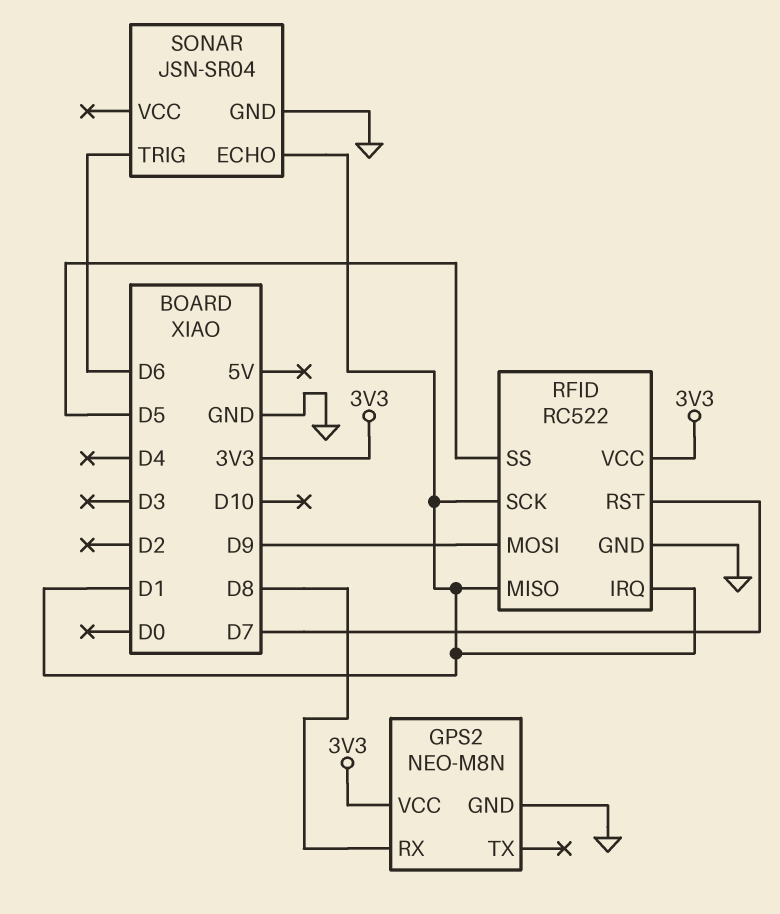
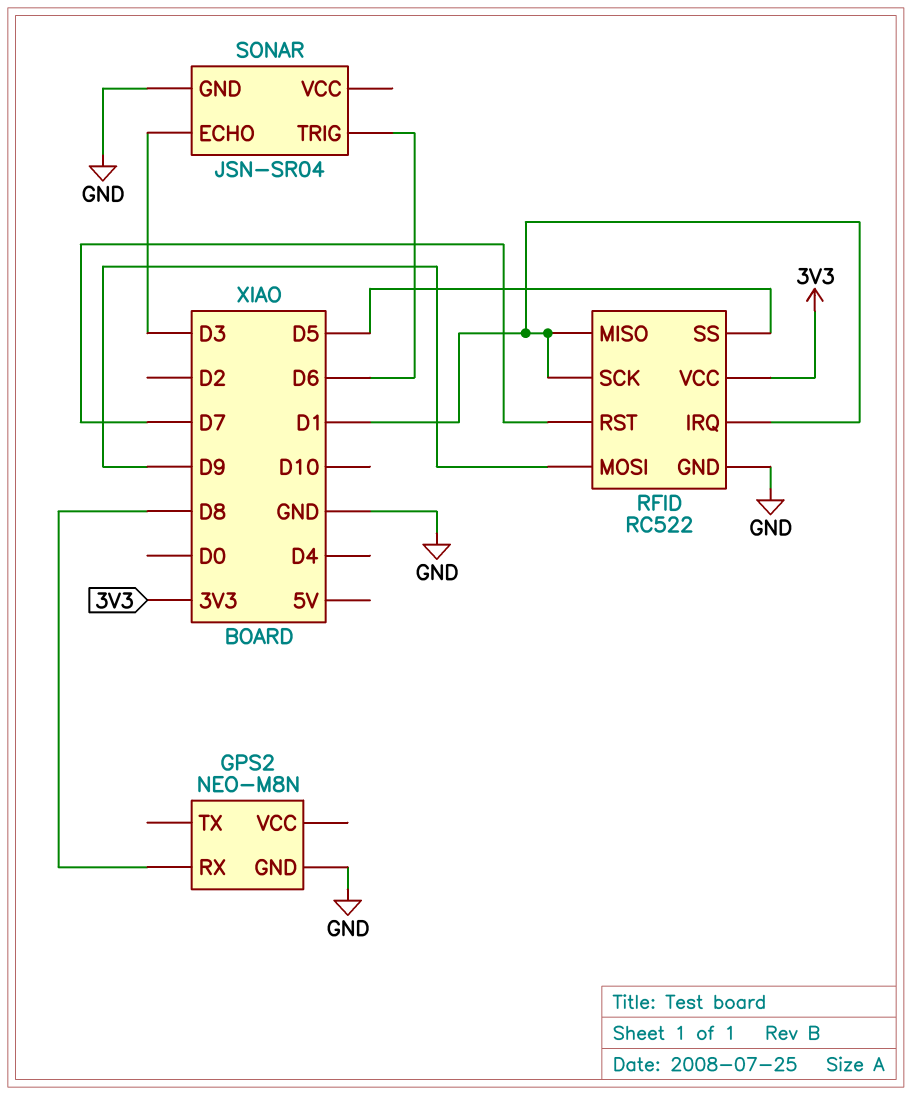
GPS2 pin VCC: 3V3 -> none
SONAR pin ECHO: D1 -> D3

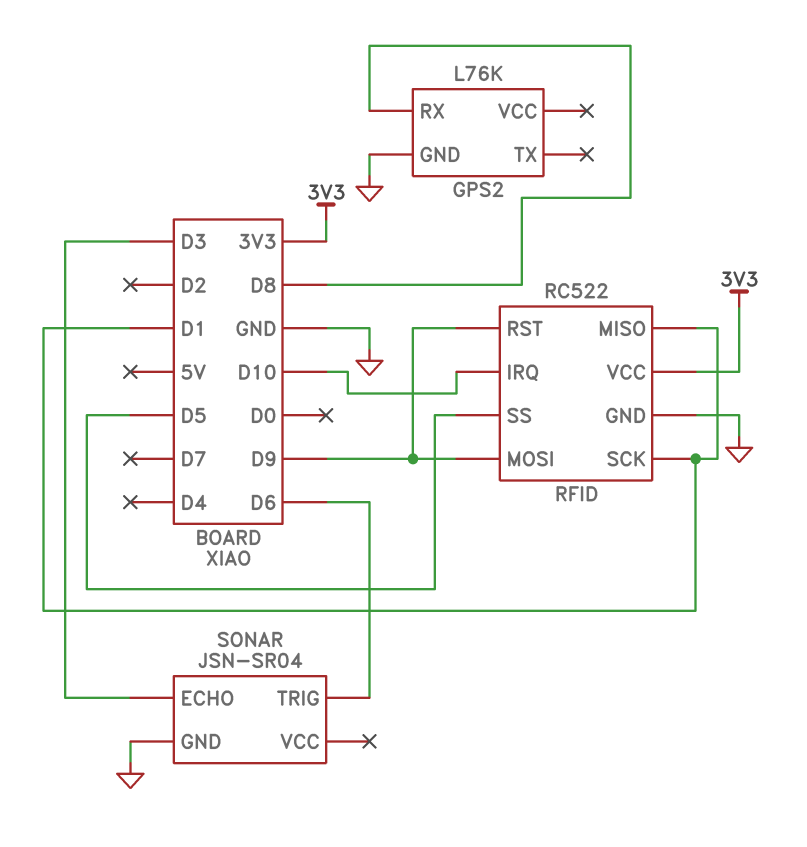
GPS2: NEO-M8N -> L76K
RFID pin IRQ: D1 -> D10
RFID pin RST: D7 -> D9

